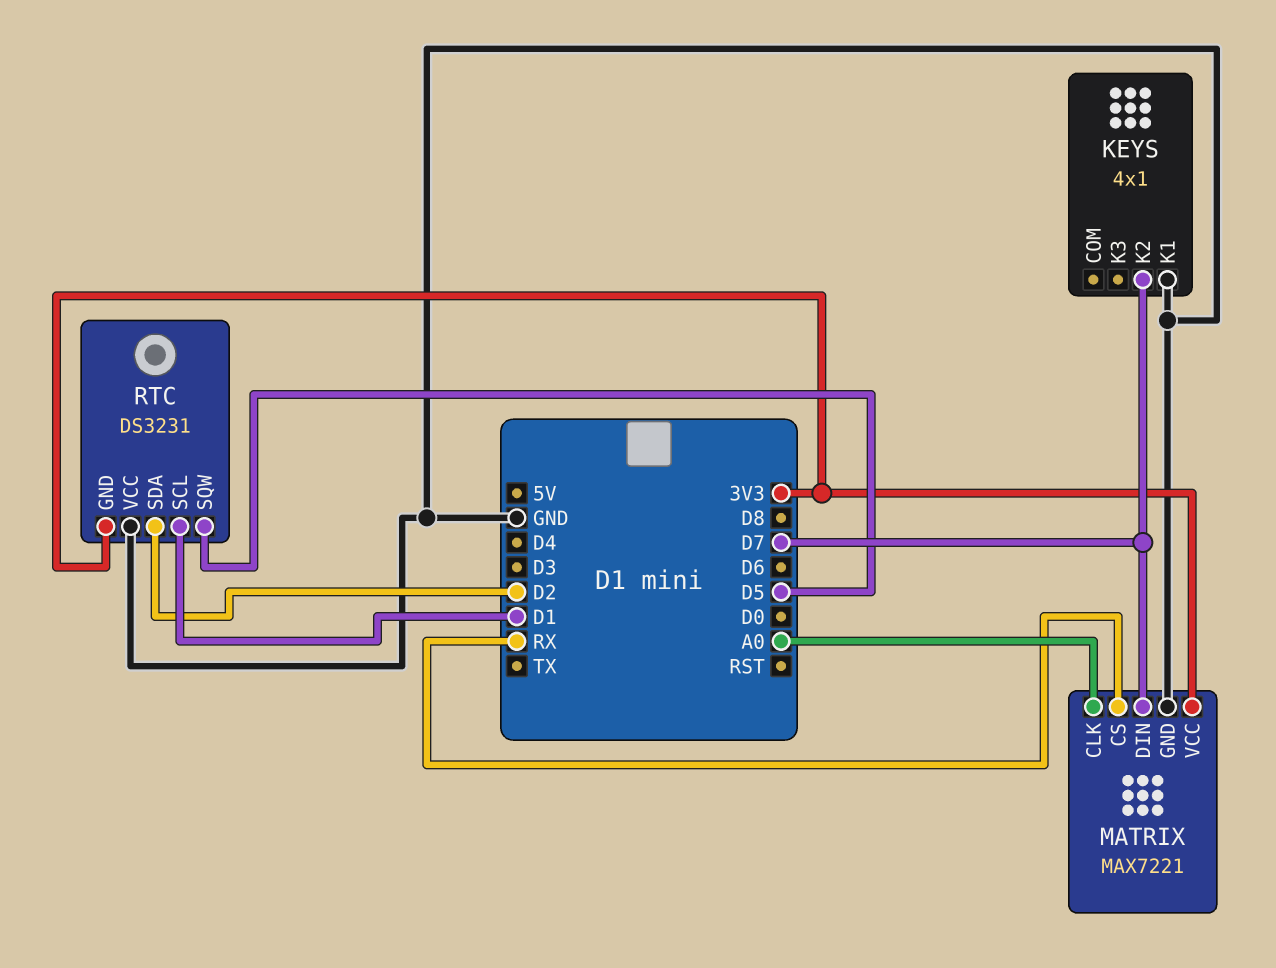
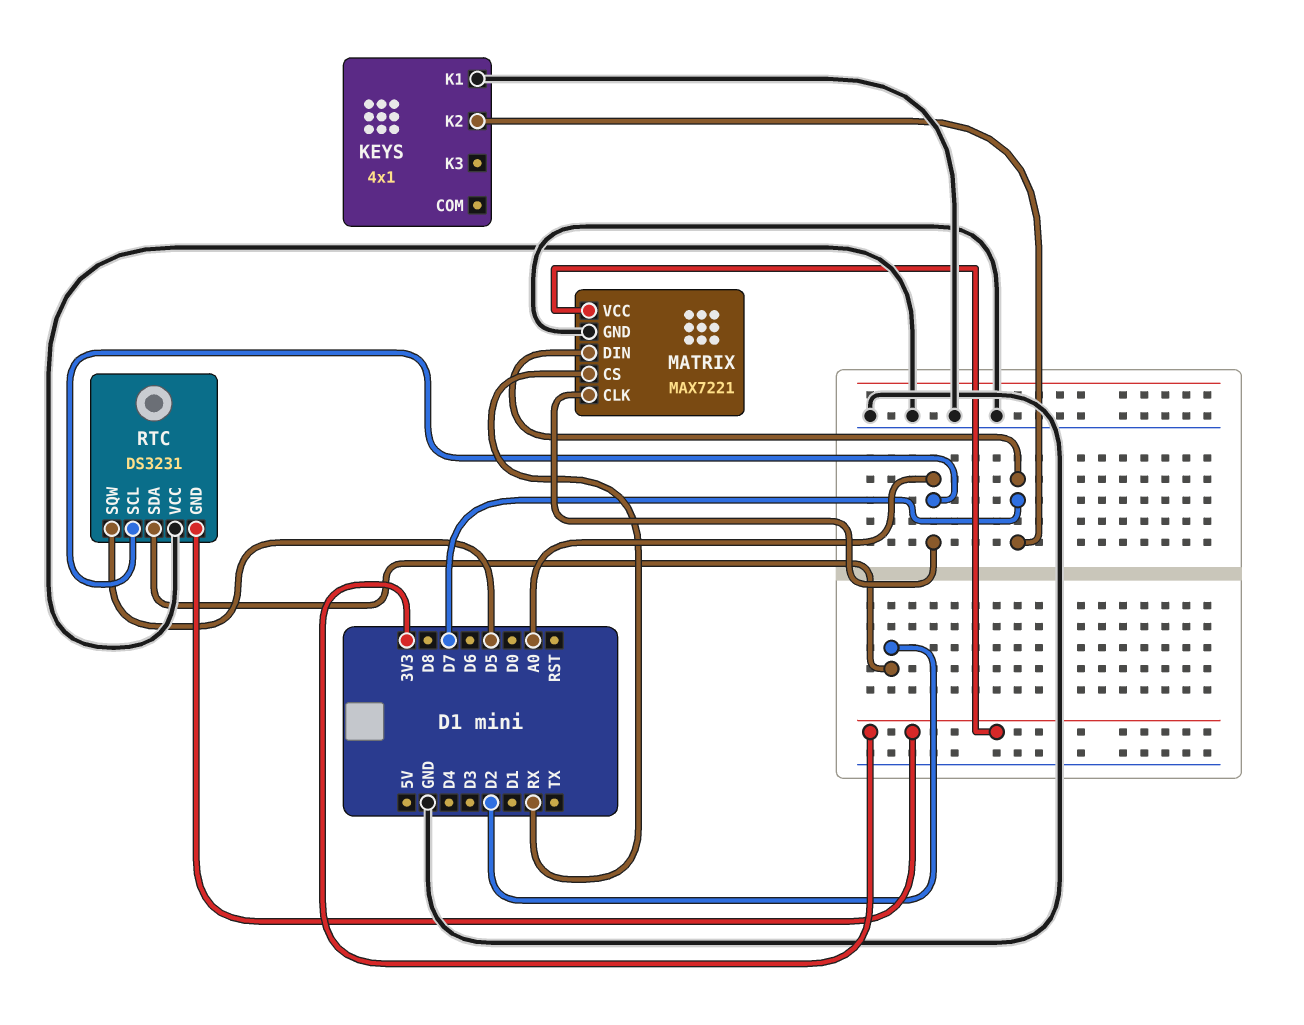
RTC pin SCL: D1 -> A0

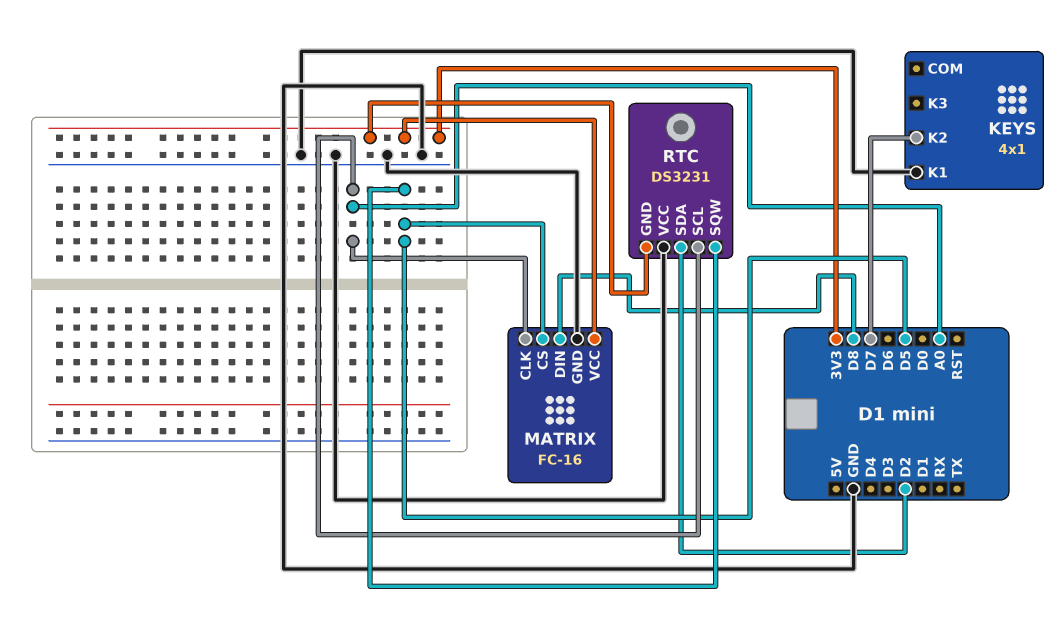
MATRIX: MAX7221 -> FC-16
MATRIX pin CS: RX -> D5
MATRIX pin DIN: D7 -> D8

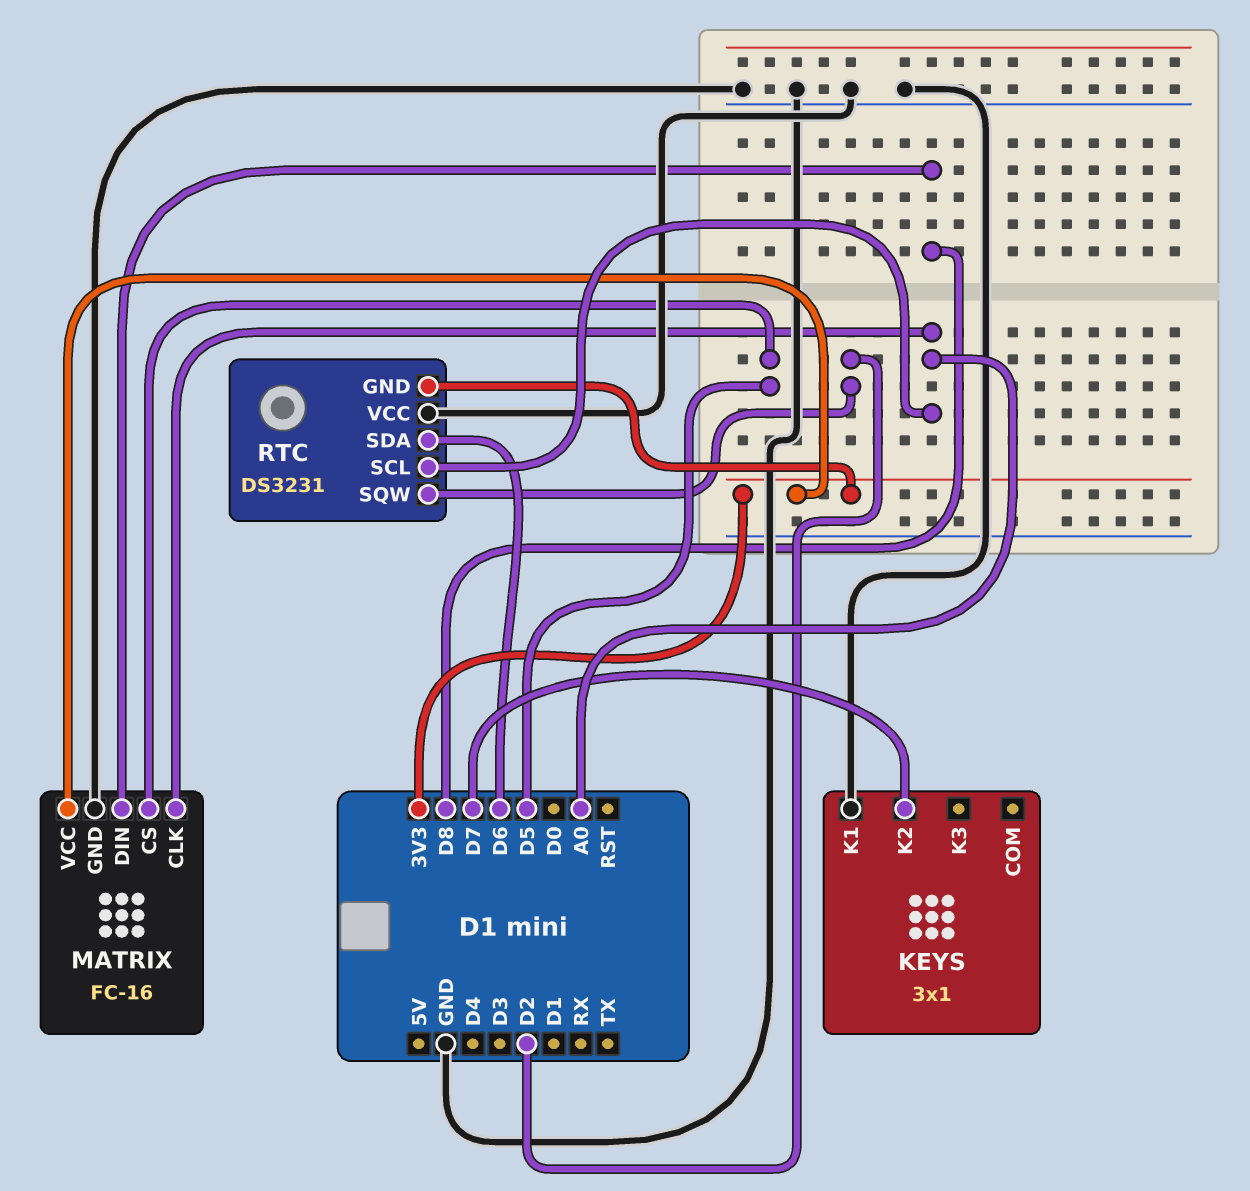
KEYS: 4x1 -> 3x1
RTC pin SDA: D2 -> D6
RTC pin SQW: D5 -> D2

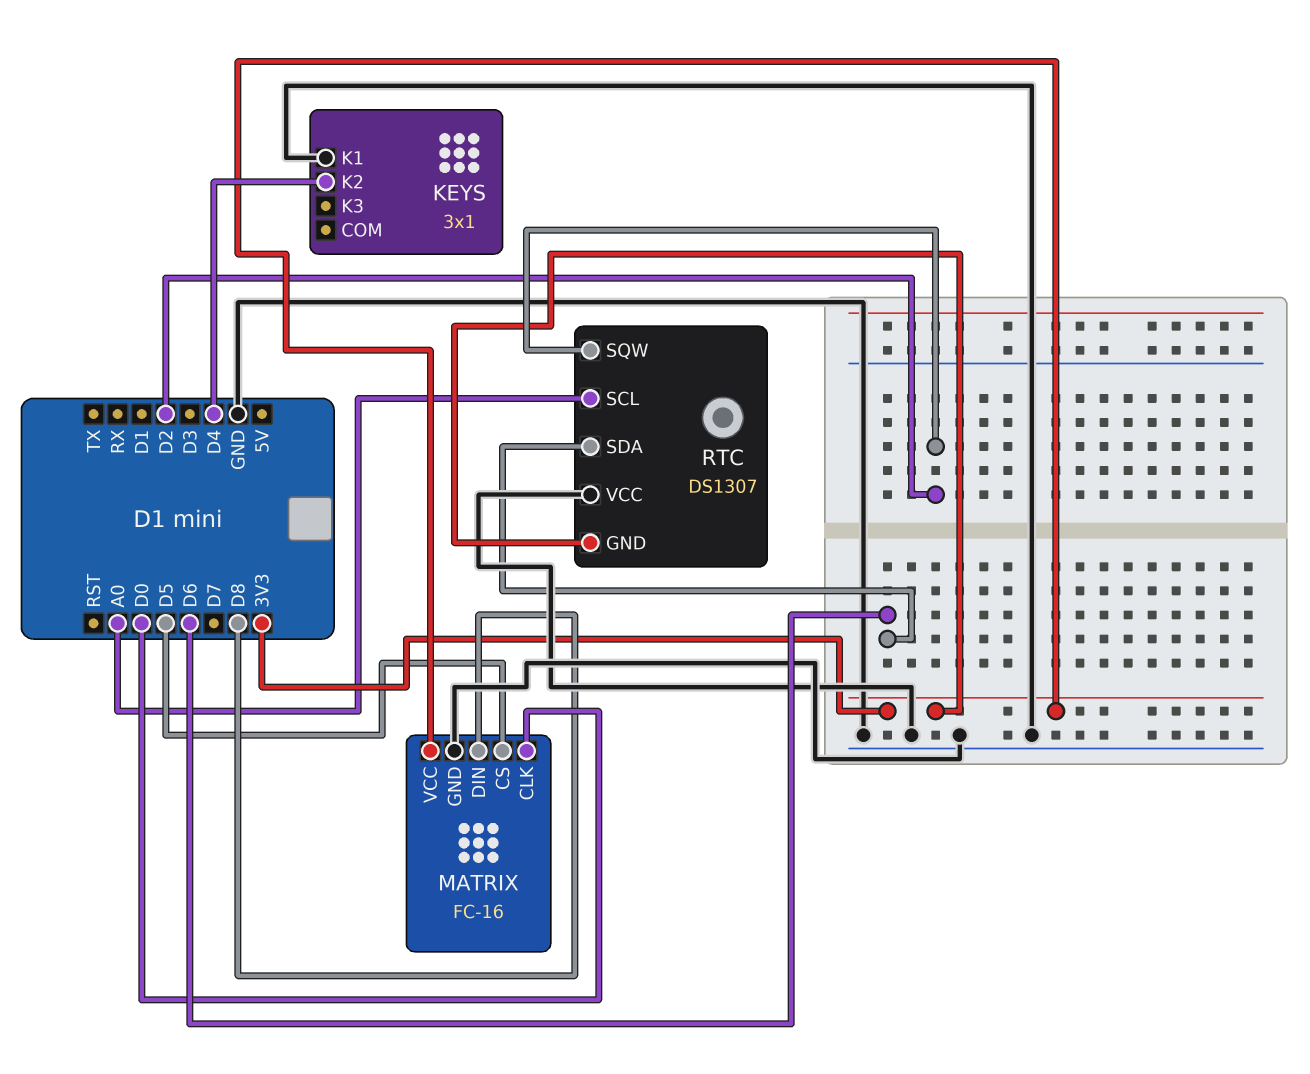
KEYS pin K2: D7 -> D4
MATRIX pin CLK: A0 -> D0
RTC: DS3231 -> DS1307

